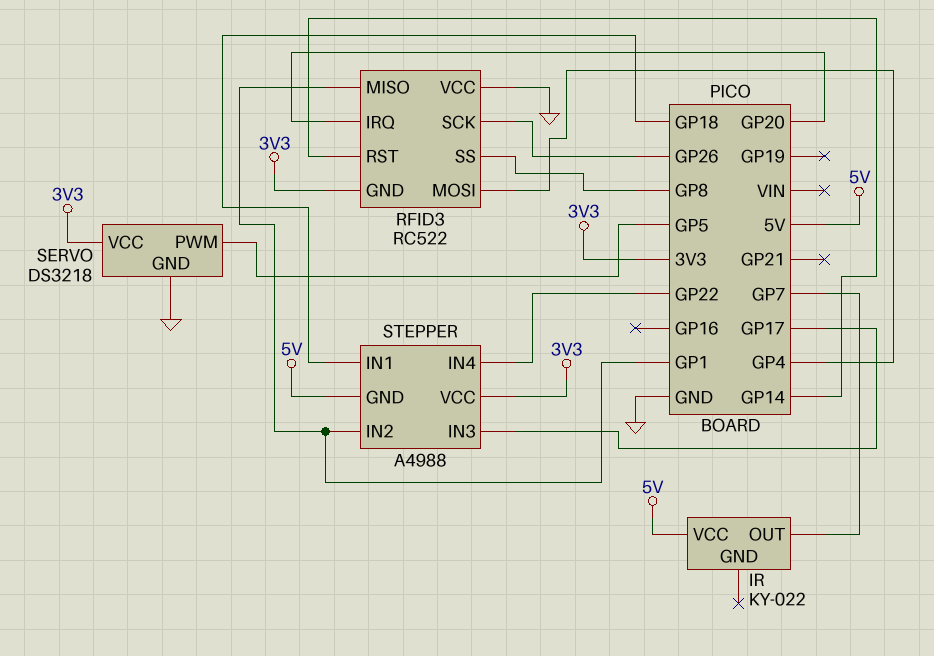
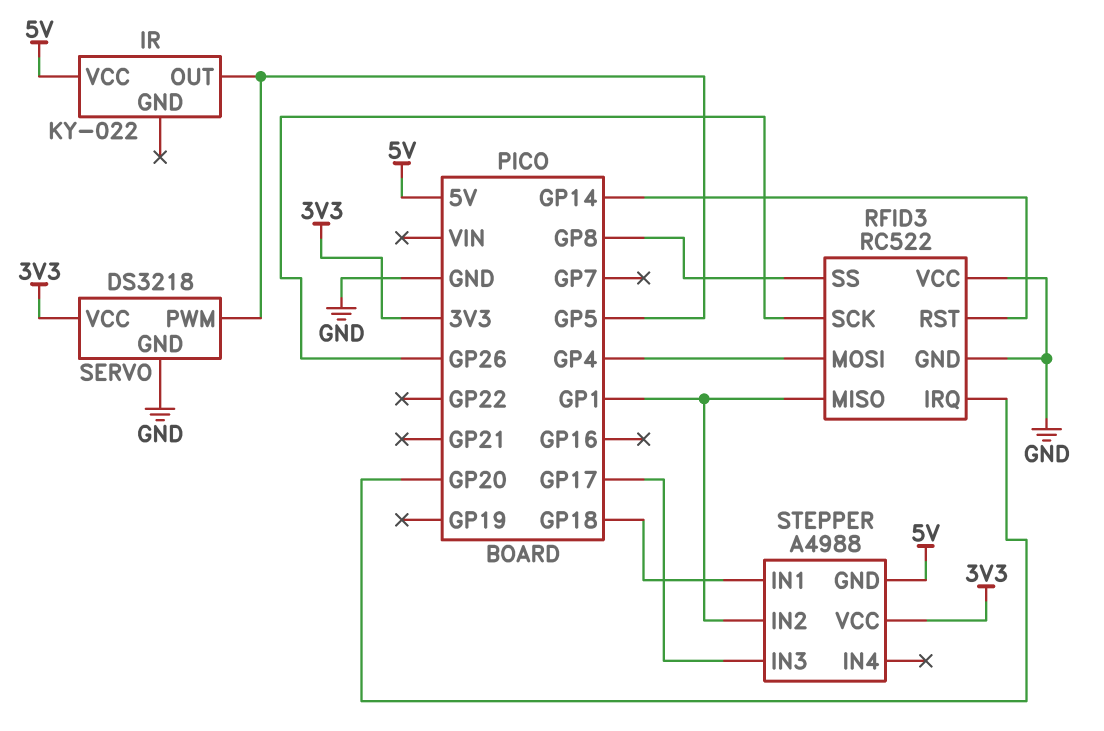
IR pin OUT: GP7 -> GP5
RFID3 pin GND: 3V3 -> GND
STEPPER pin IN4: GP22 -> none

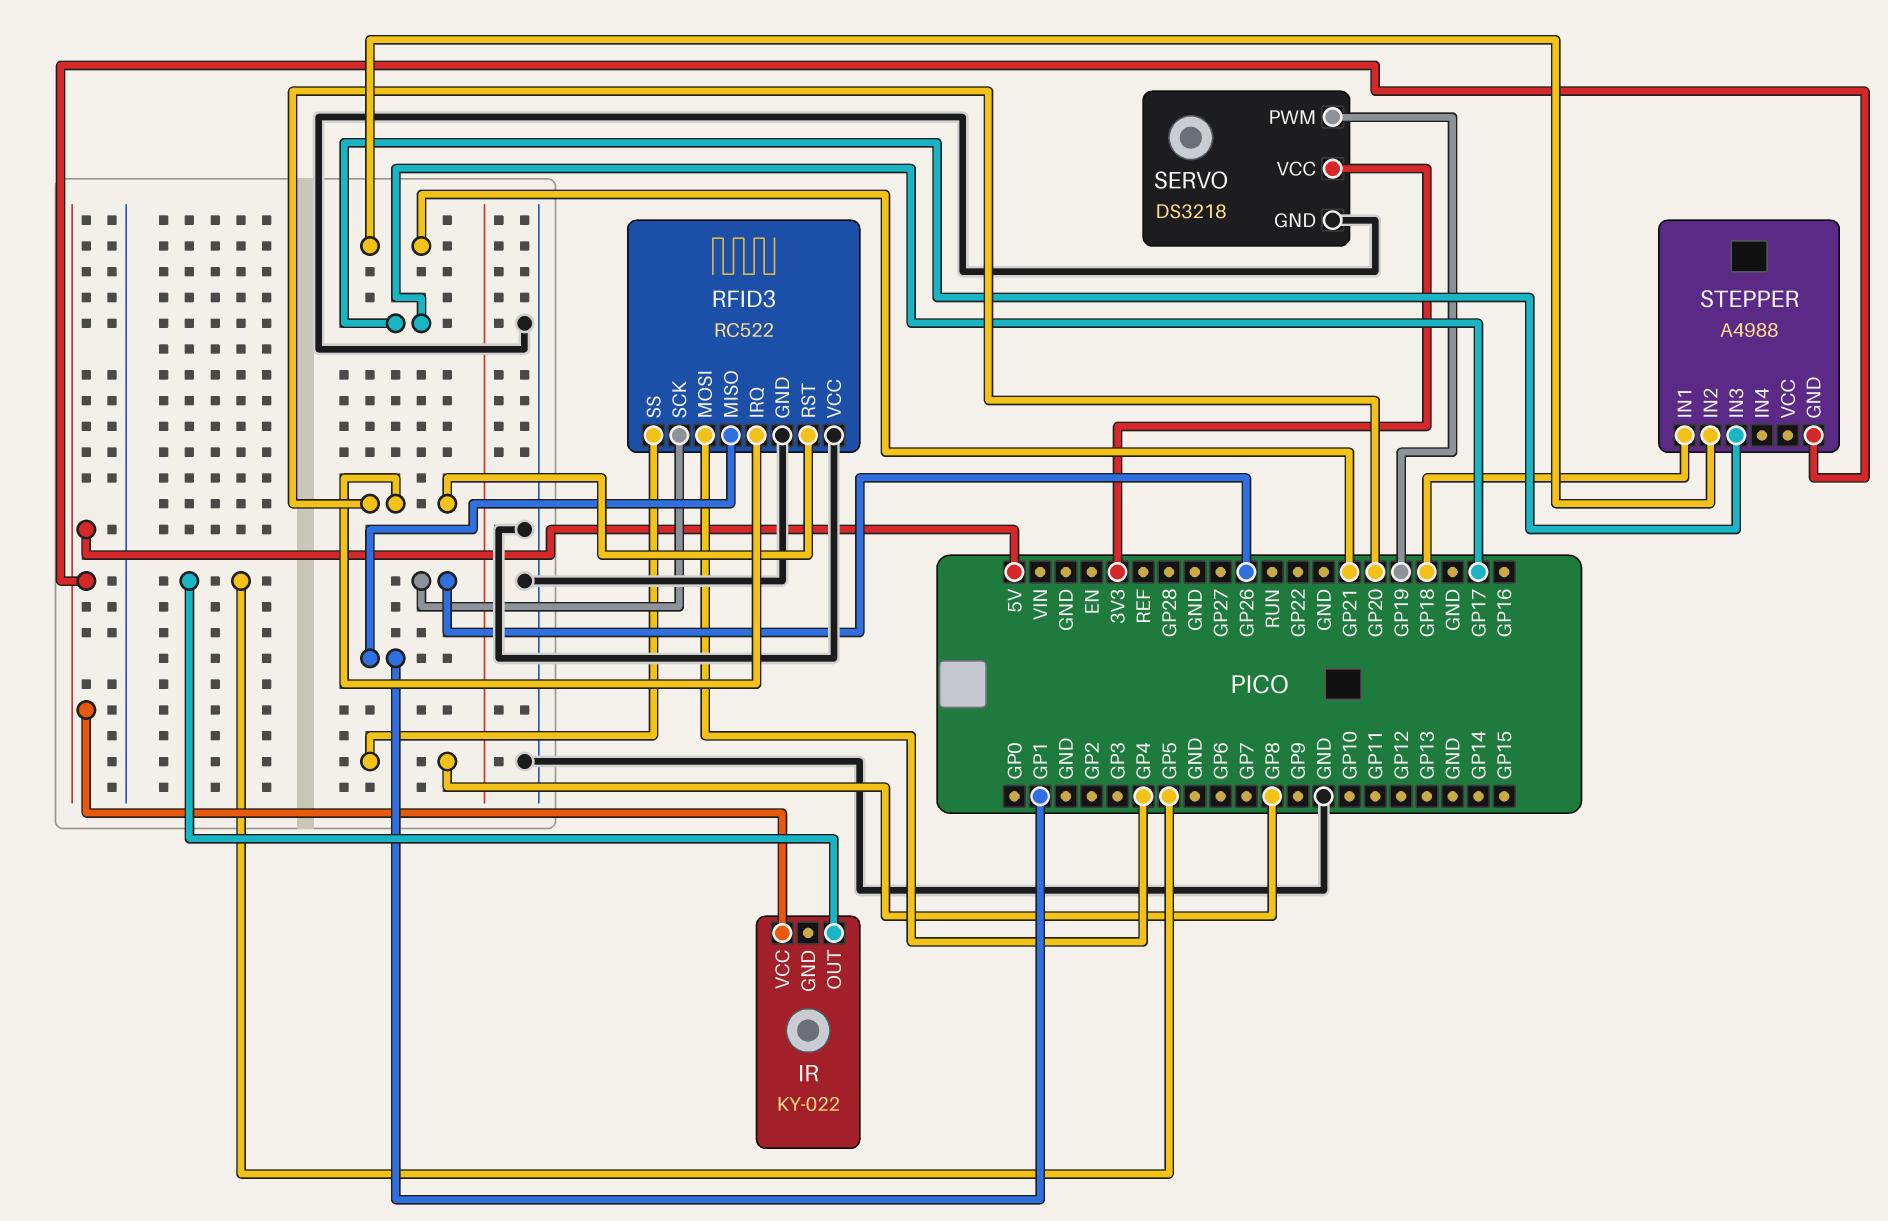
RFID3 pin RST: GP14 -> GP20
SERVO pin PWM: GP5 -> GP19
STEPPER pin IN2: GP1 -> GP21
STEPPER pin VCC: 3V3 -> none

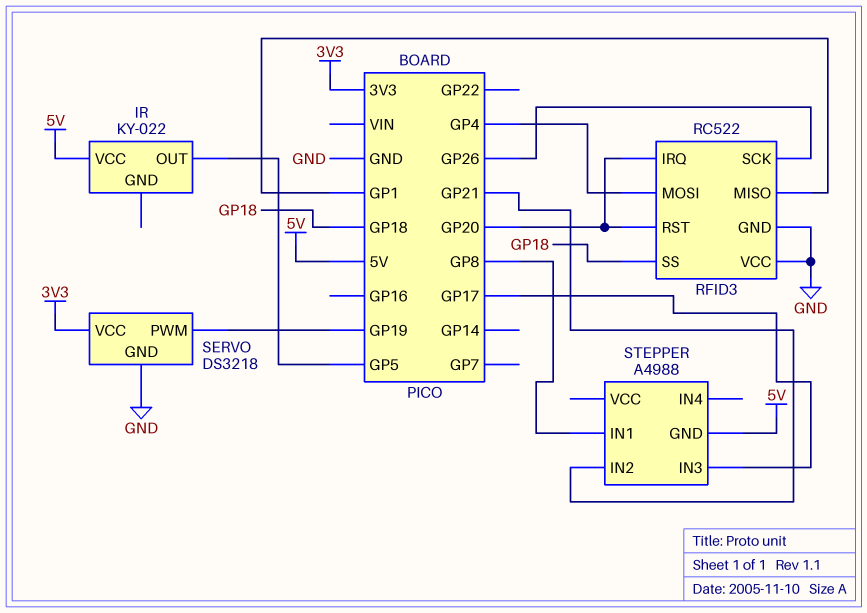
RFID3 pin SS: GP8 -> GP18
STEPPER pin IN1: GP18 -> GP8

